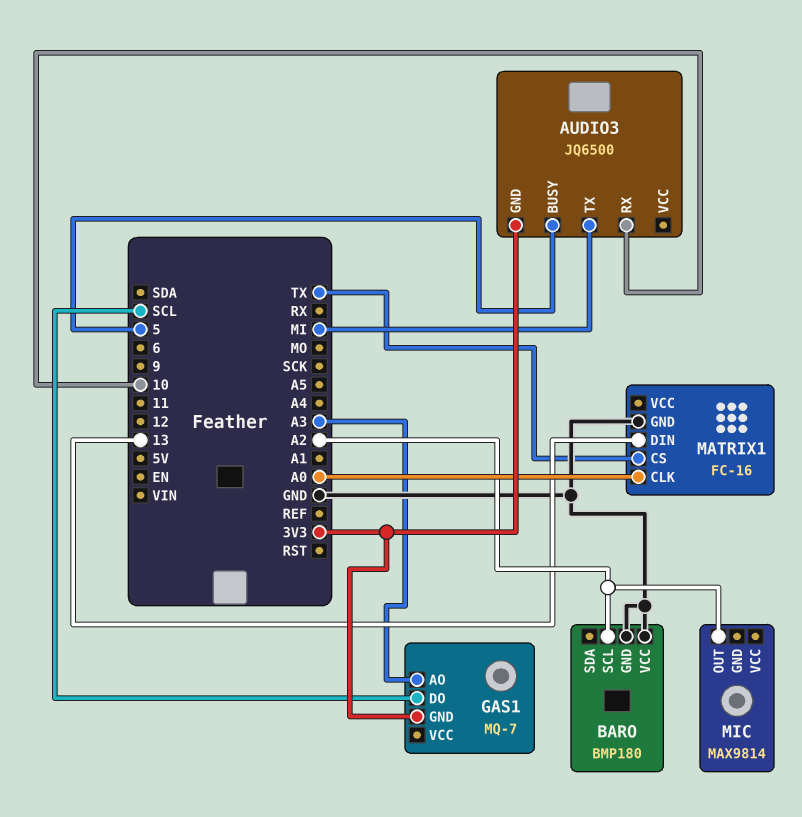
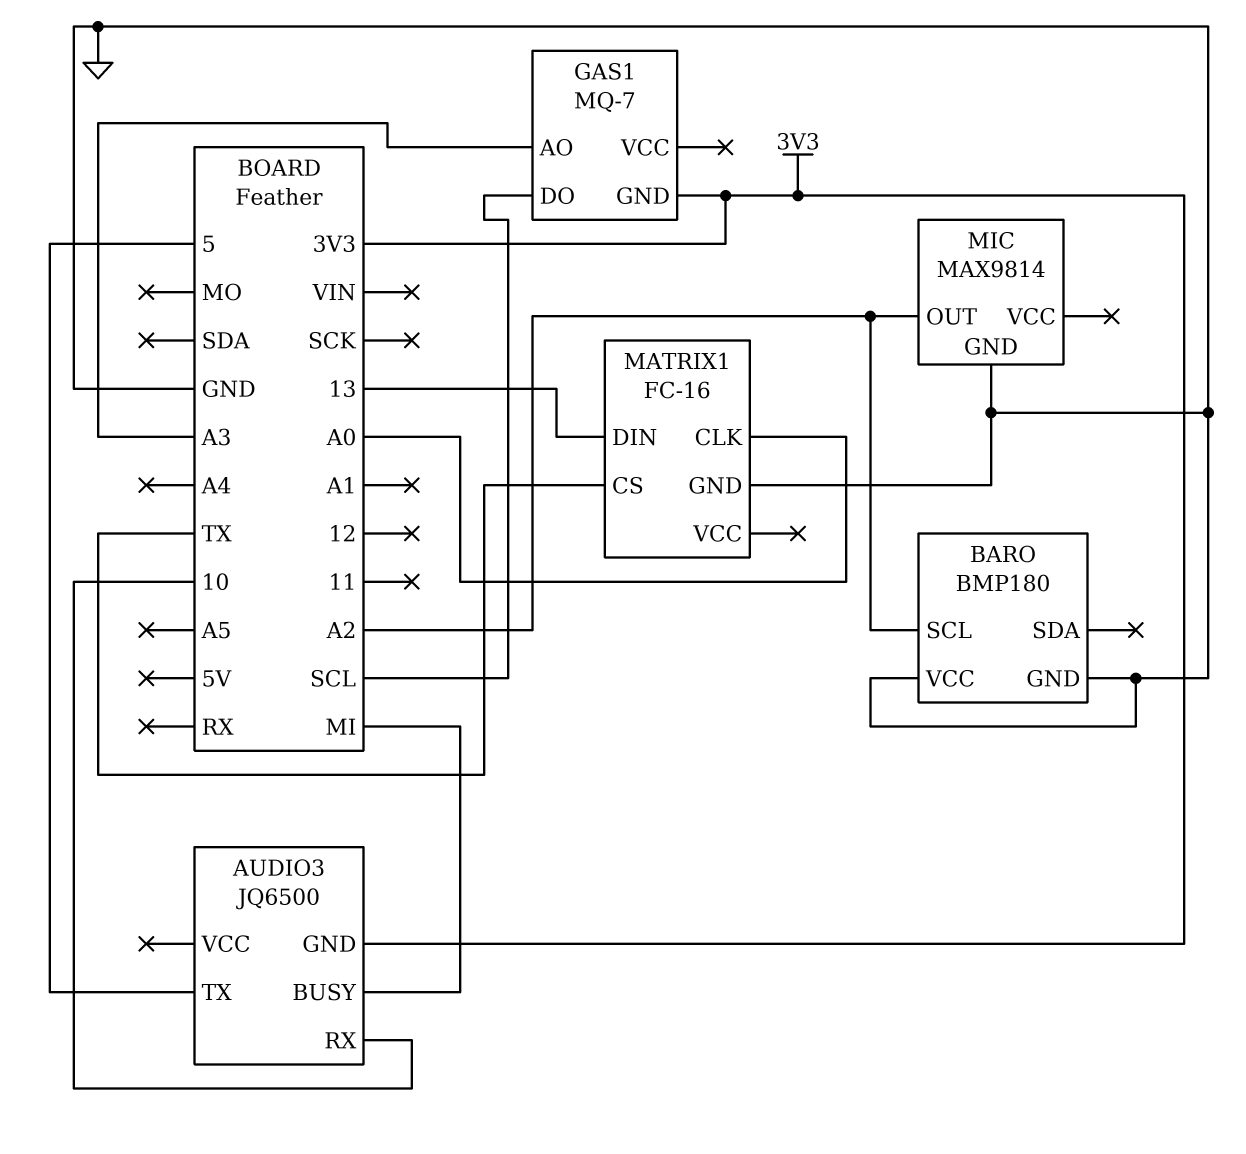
AUDIO3 pin BUSY: 5 -> MI
AUDIO3 pin TX: MI -> 5
MIC pin GND: none -> GND

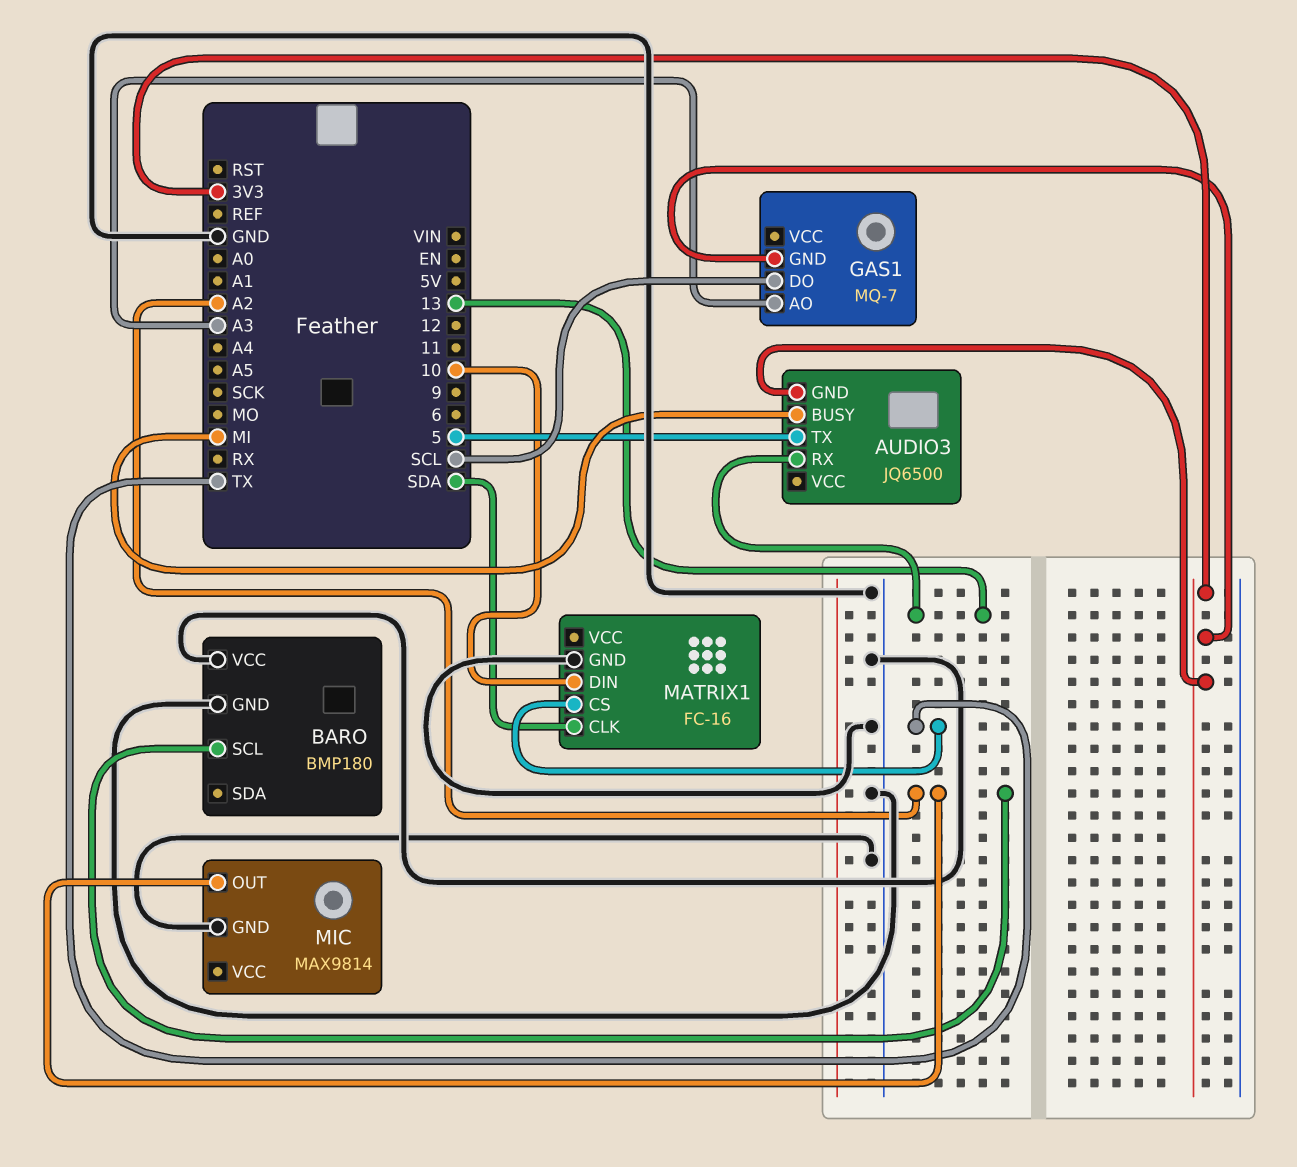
AUDIO3 pin RX: 10 -> 13
MATRIX1 pin CLK: A0 -> SDA
MATRIX1 pin DIN: 13 -> 10

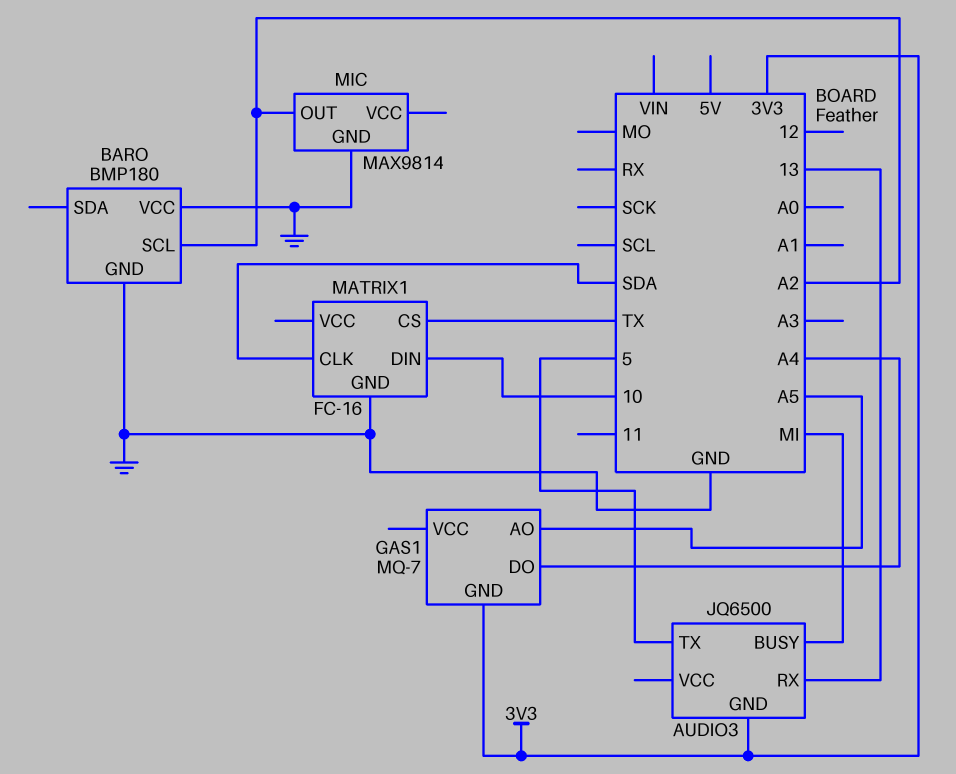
GAS1 pin AO: A3 -> A5
GAS1 pin DO: SCL -> A4

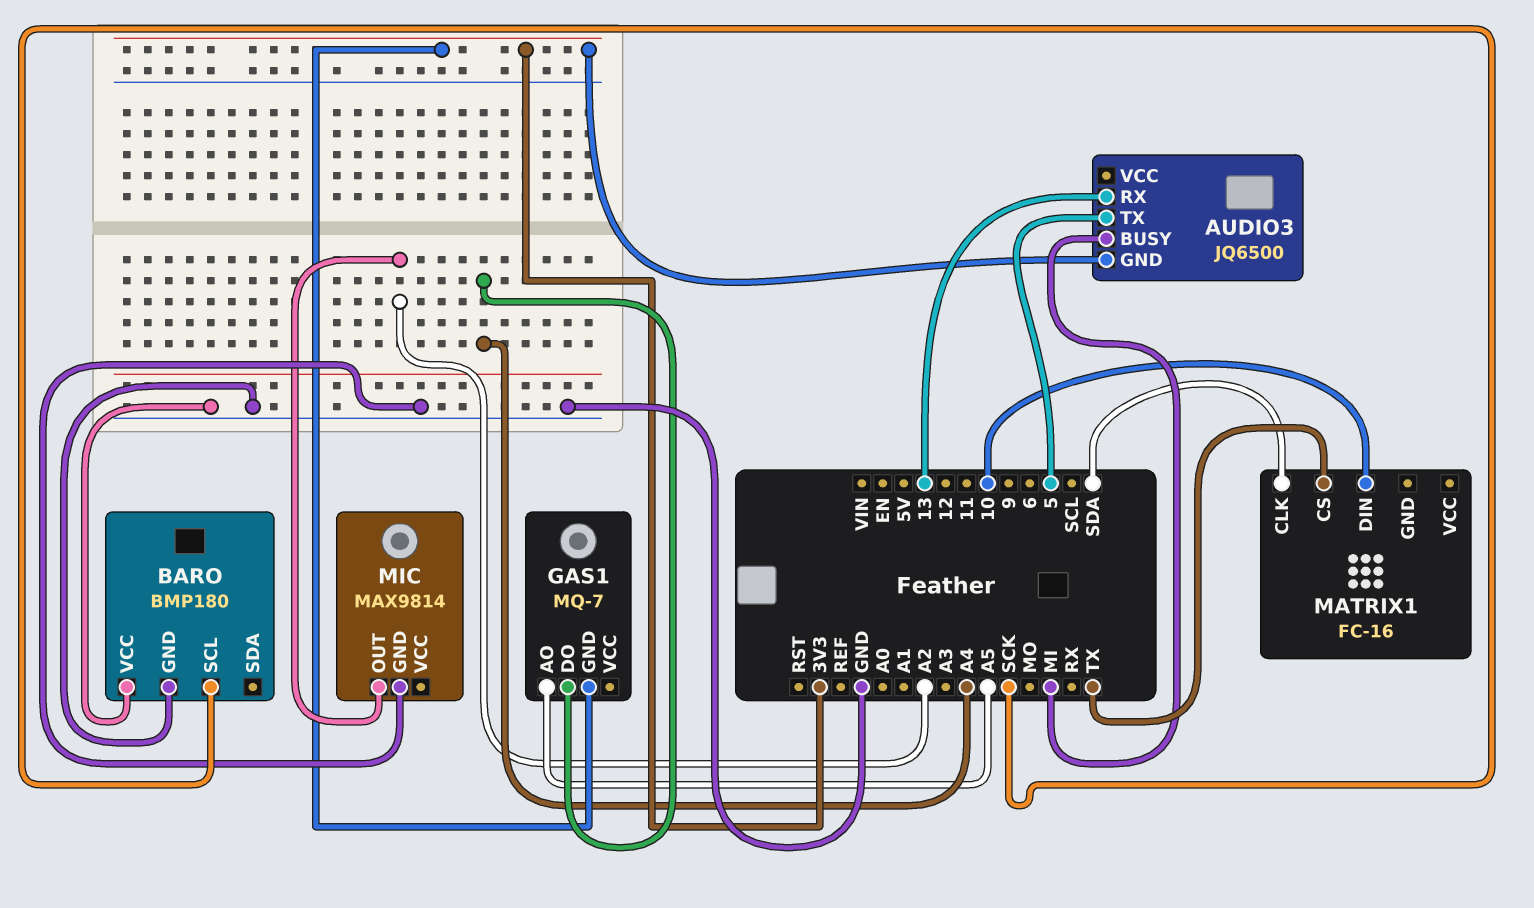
BARO pin SCL: A2 -> SCK
MATRIX1 pin GND: GND -> none

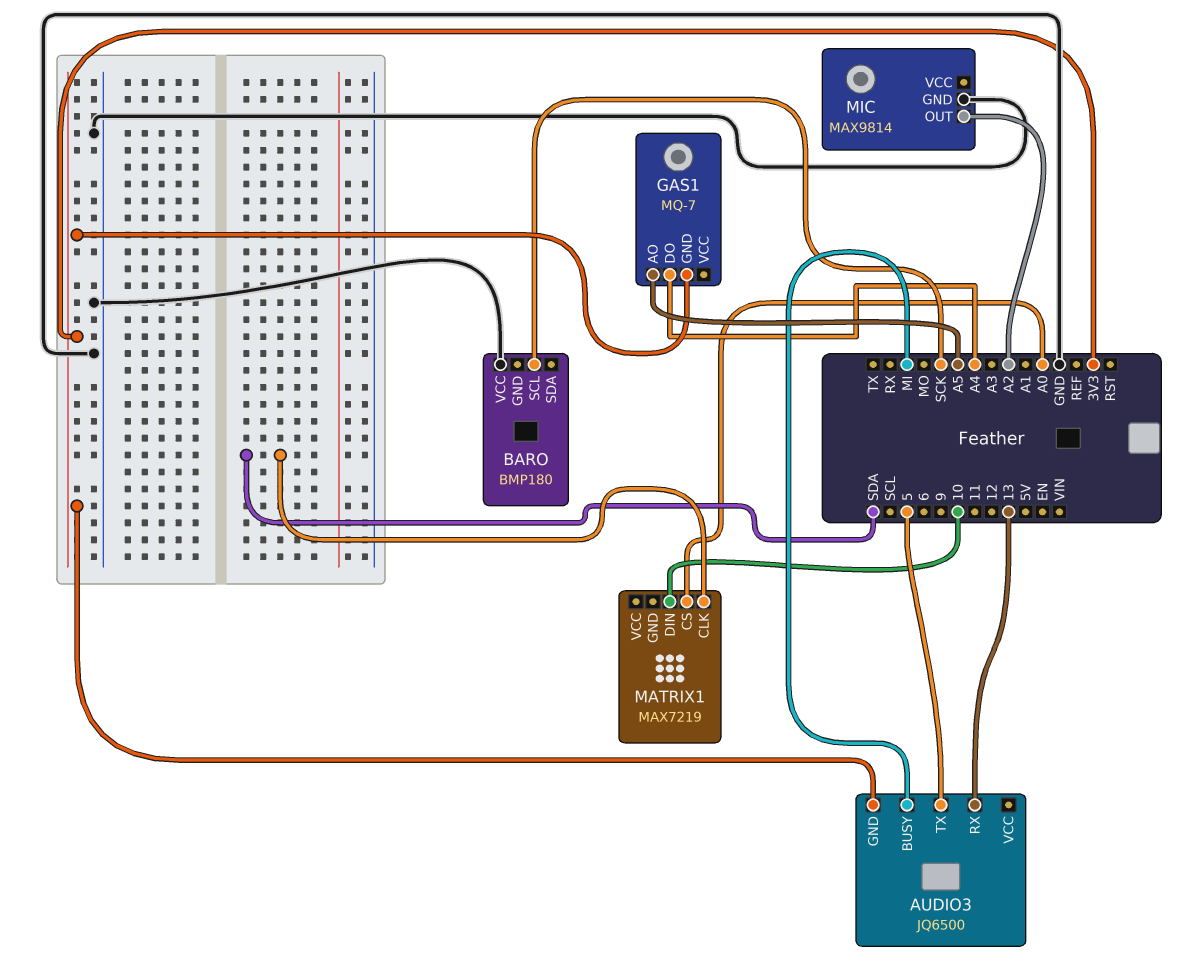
BARO pin GND: GND -> none
MATRIX1: FC-16 -> MAX7219
MATRIX1 pin CS: TX -> A0

